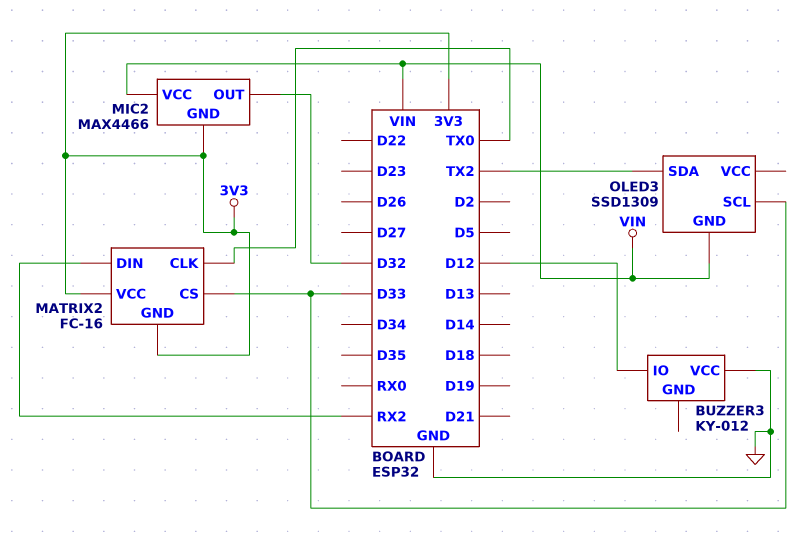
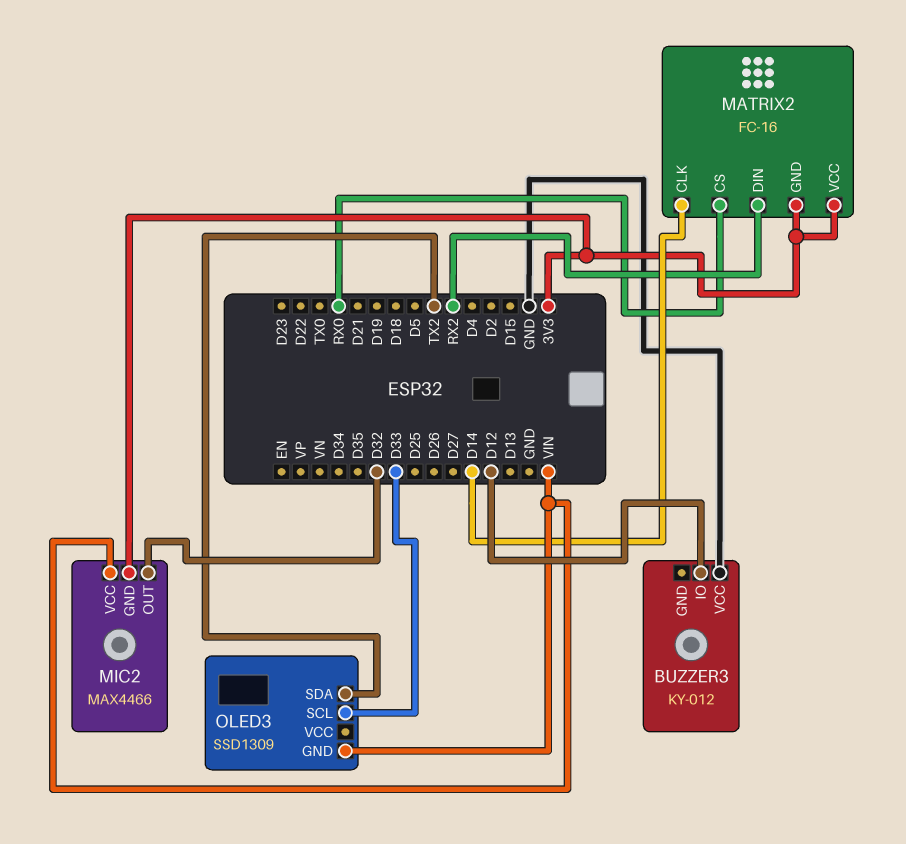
MATRIX2 pin CLK: TX0 -> D14
MATRIX2 pin CS: D33 -> RX0

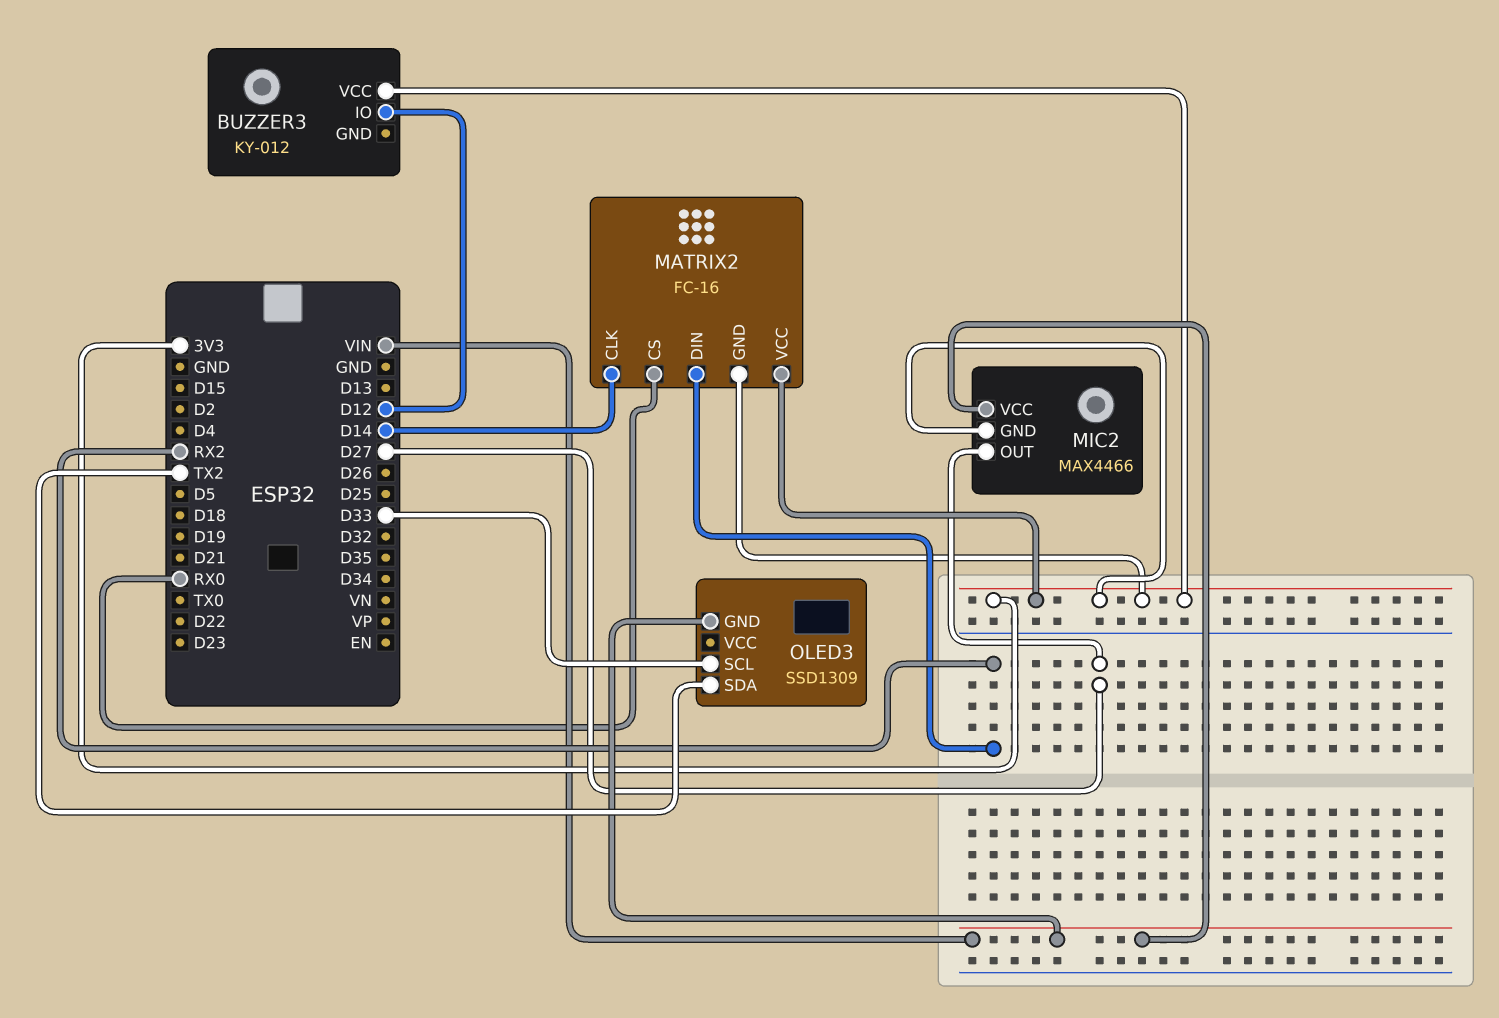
BUZZER3 pin VCC: GND -> 3V3
MIC2 pin OUT: D32 -> D27

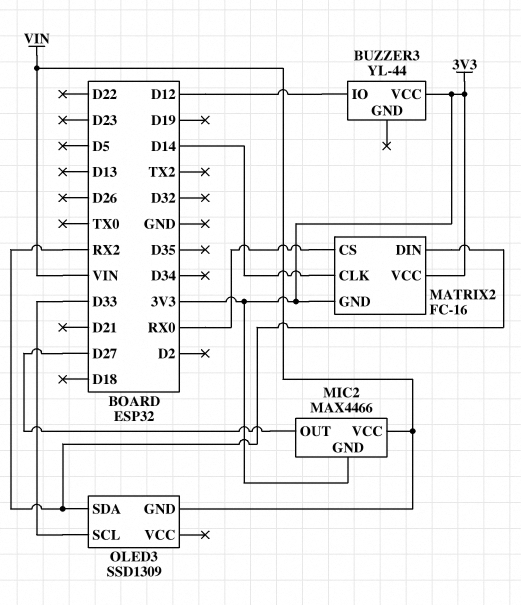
BUZZER3: KY-012 -> YL-44
OLED3 pin SDA: TX2 -> RX2

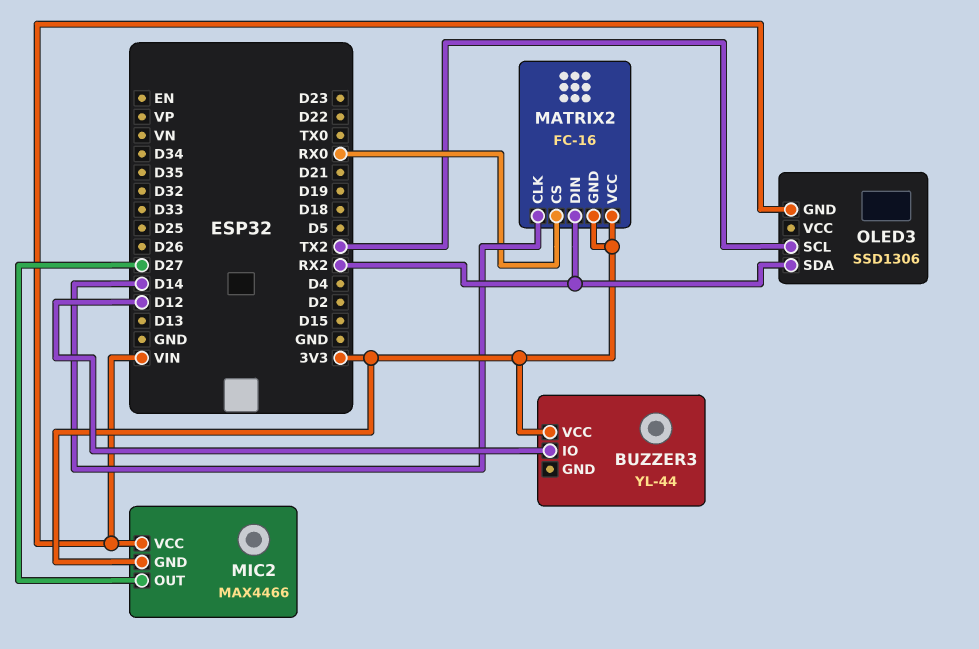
OLED3: SSD1309 -> SSD1306
OLED3 pin SCL: D33 -> TX2

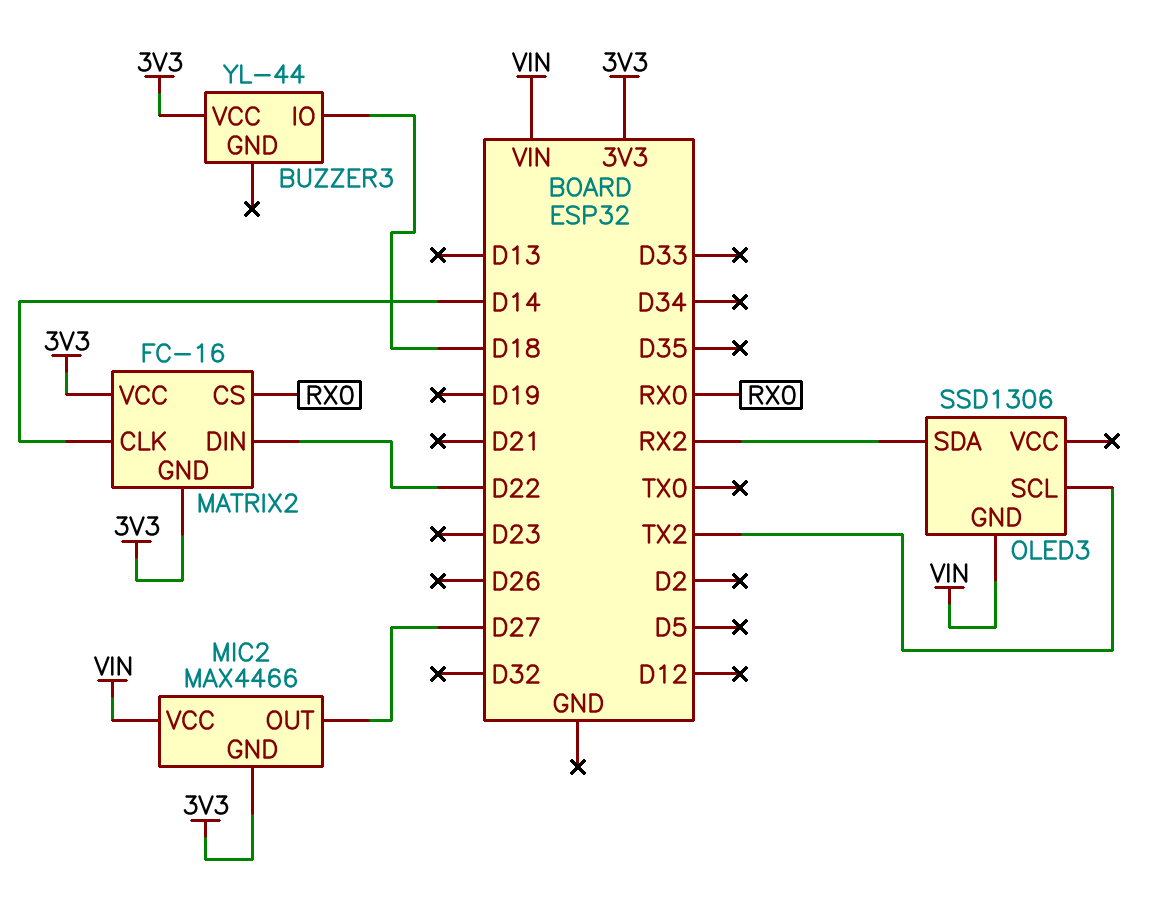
BUZZER3 pin IO: D12 -> D18
MATRIX2 pin DIN: RX2 -> D22

